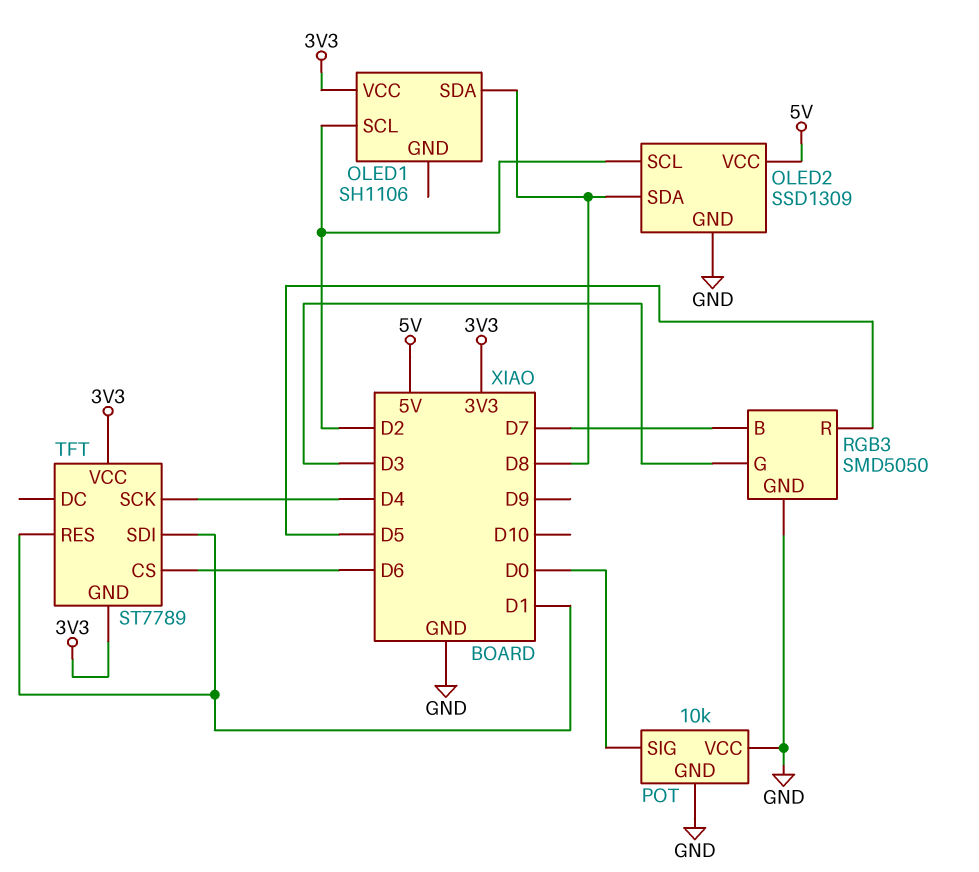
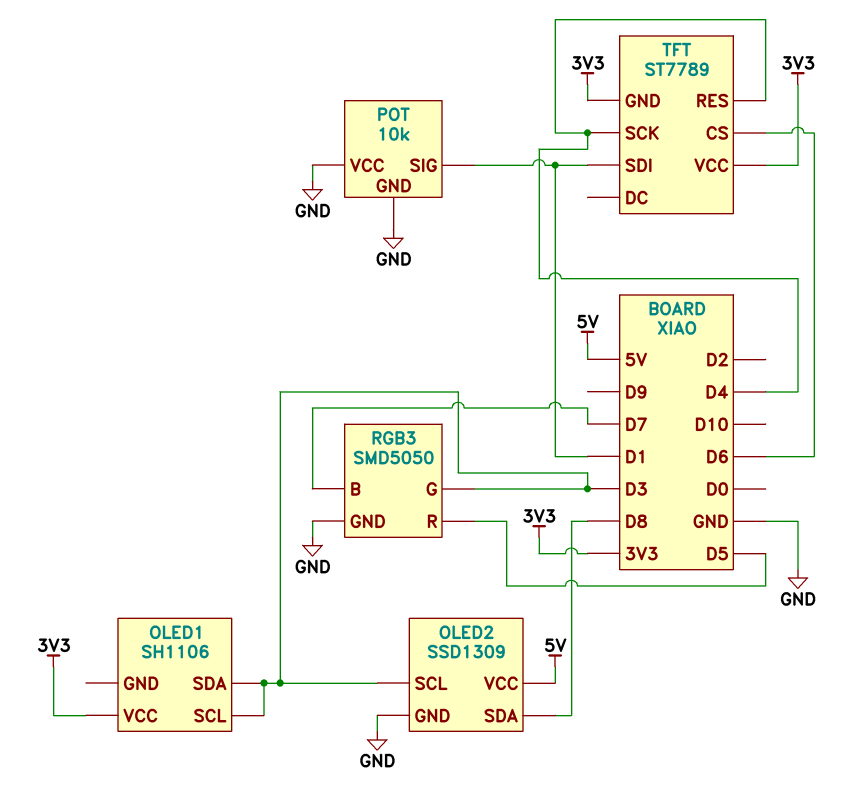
OLED1 pin SCL: D2 -> D3
OLED1 pin SDA: D8 -> D3
OLED2 pin SCL: D2 -> D3
POT pin SIG: D0 -> D1
TFT pin RES: D1 -> D4

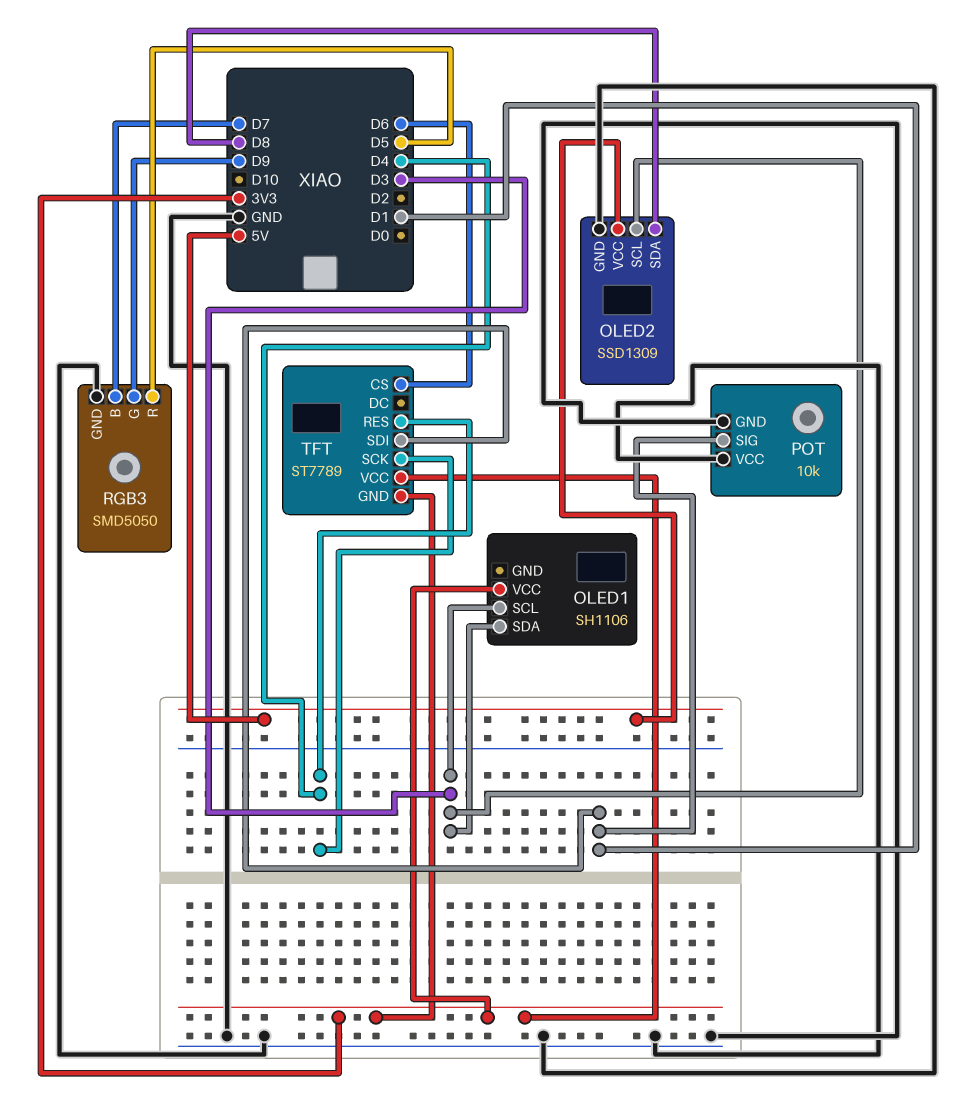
RGB3 pin G: D3 -> D9

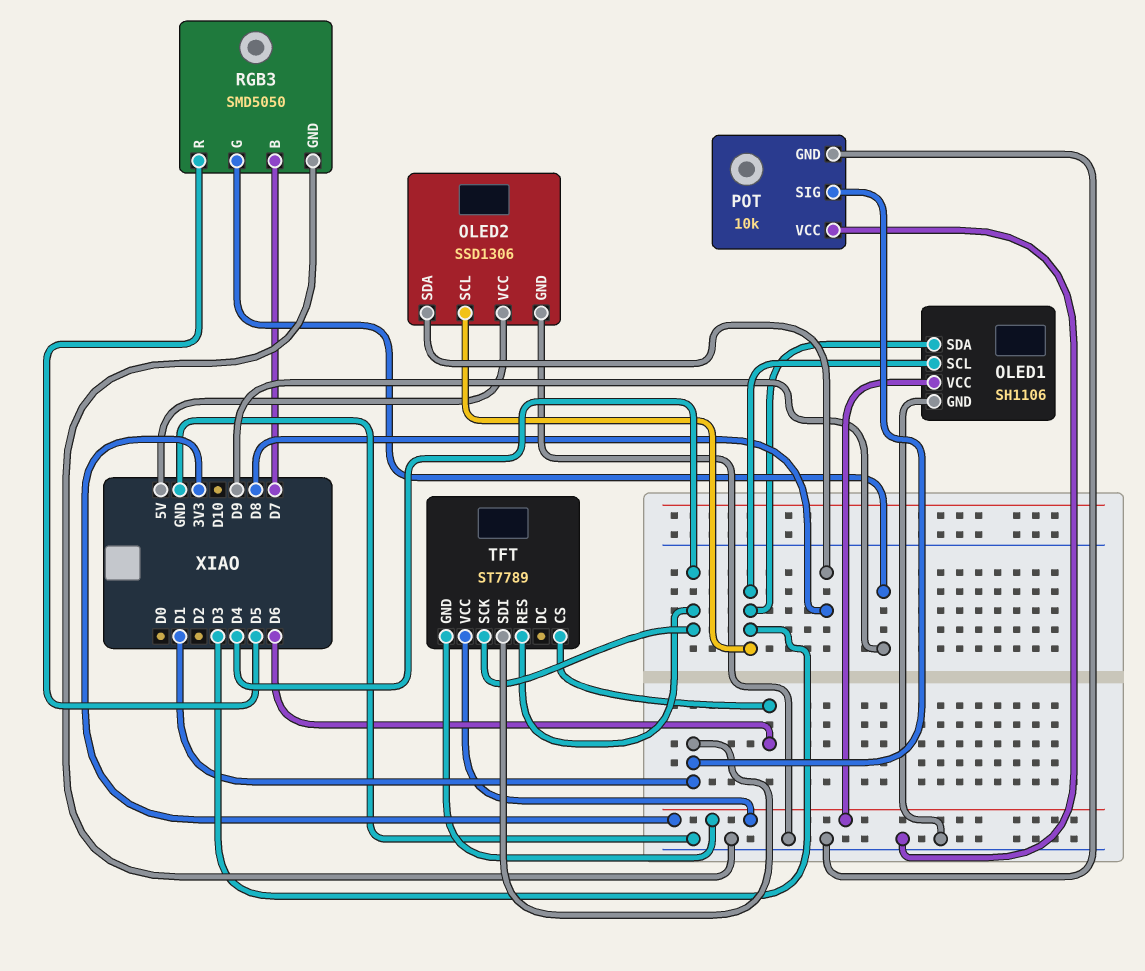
OLED1 pin GND: none -> GND
OLED2: SSD1309 -> SSD1306

